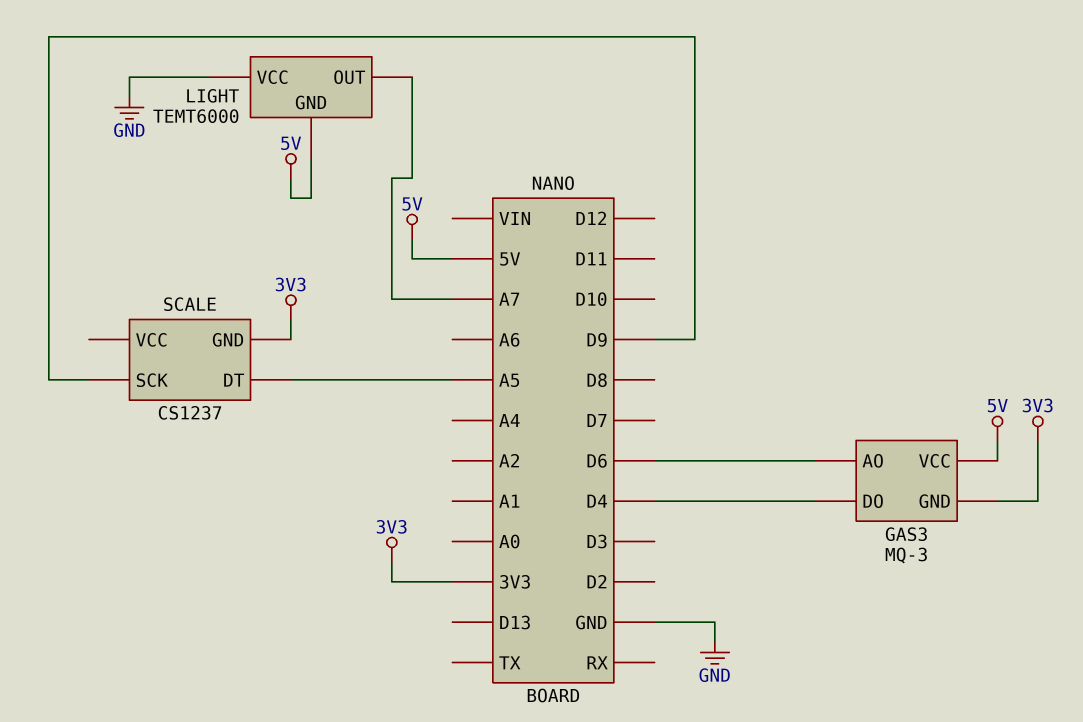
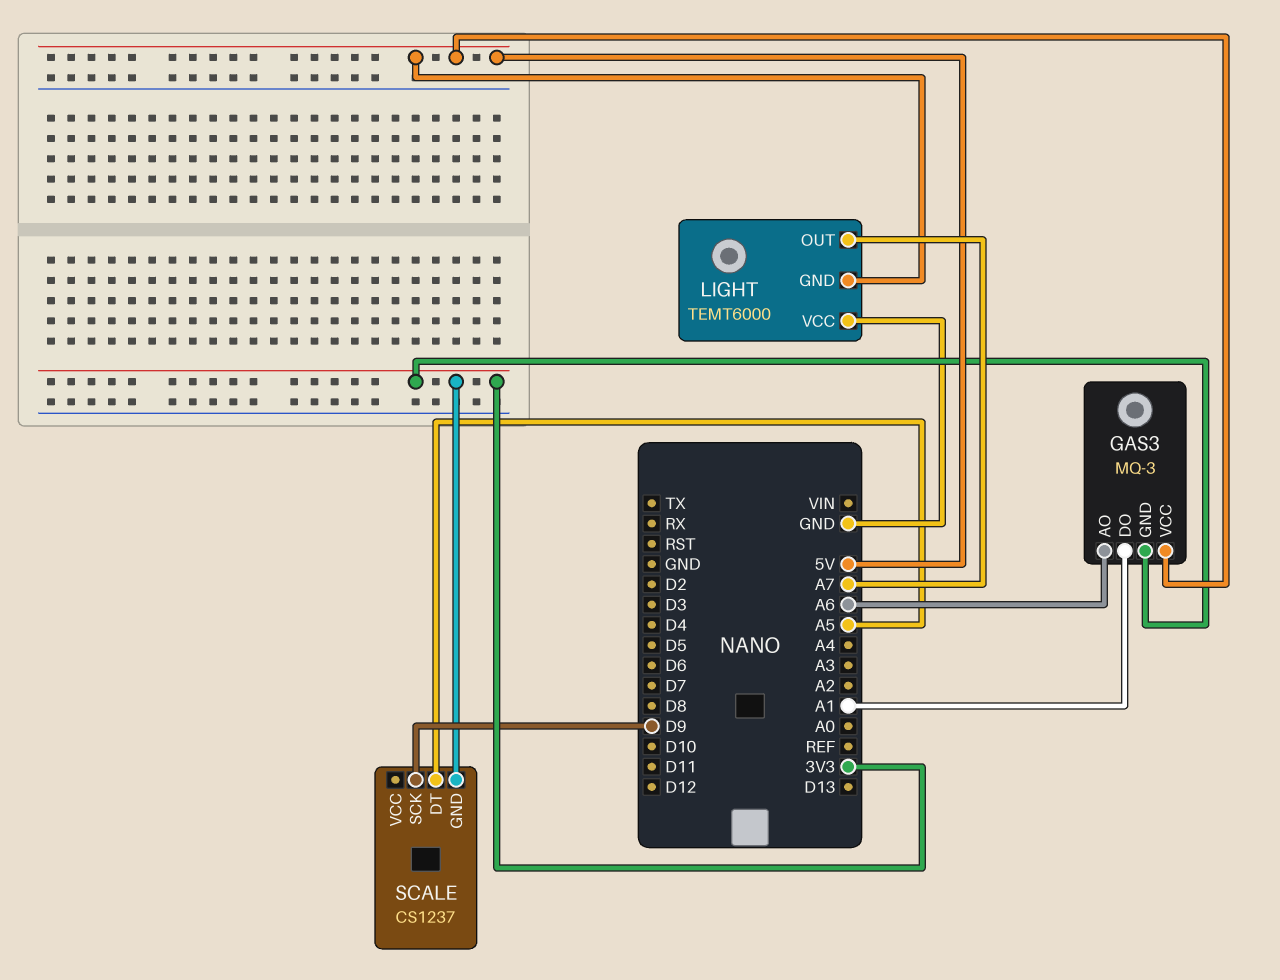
GAS3 pin AO: D6 -> A6
GAS3 pin DO: D4 -> A1

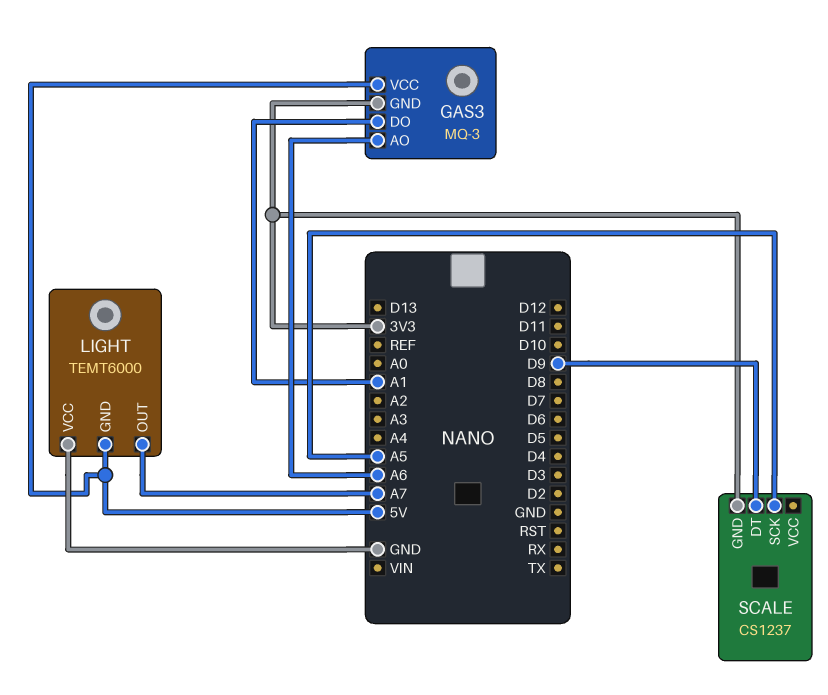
SCALE pin DT: A5 -> D9
SCALE pin SCK: D9 -> A5

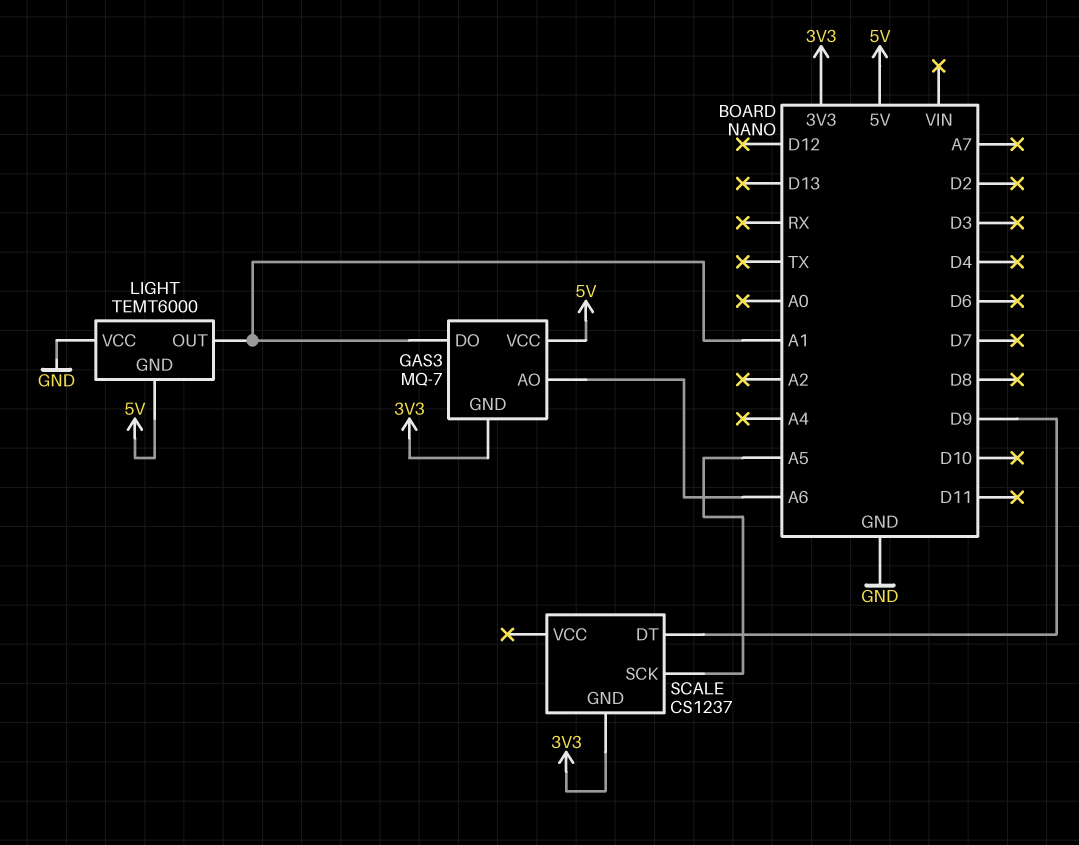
GAS3: MQ-3 -> MQ-7
LIGHT pin OUT: A7 -> A1

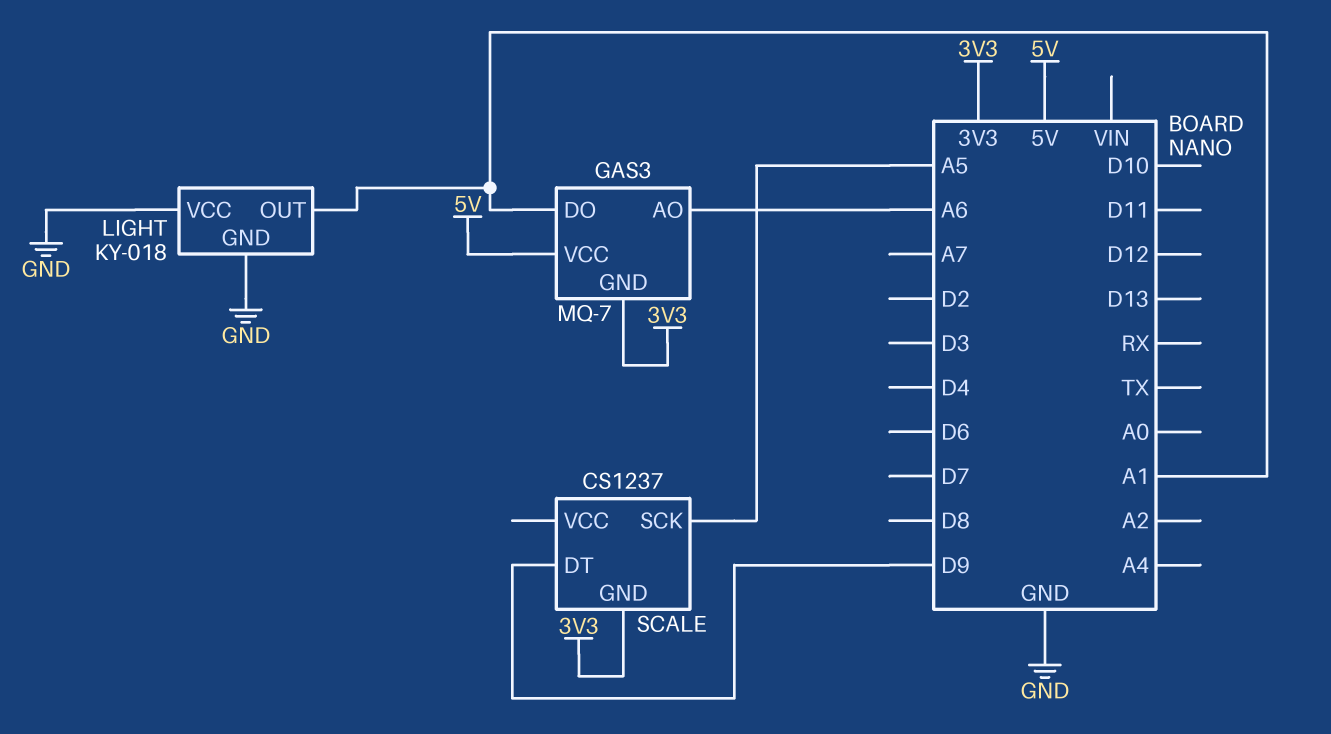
LIGHT: TEMT6000 -> KY-018
LIGHT pin GND: 5V -> GND

